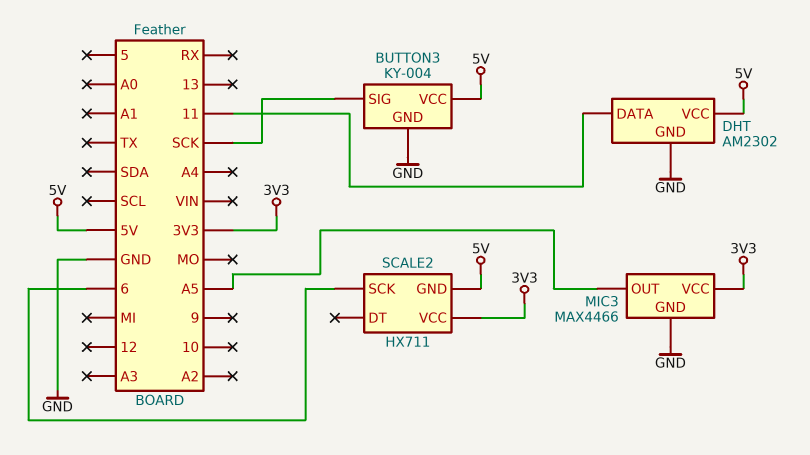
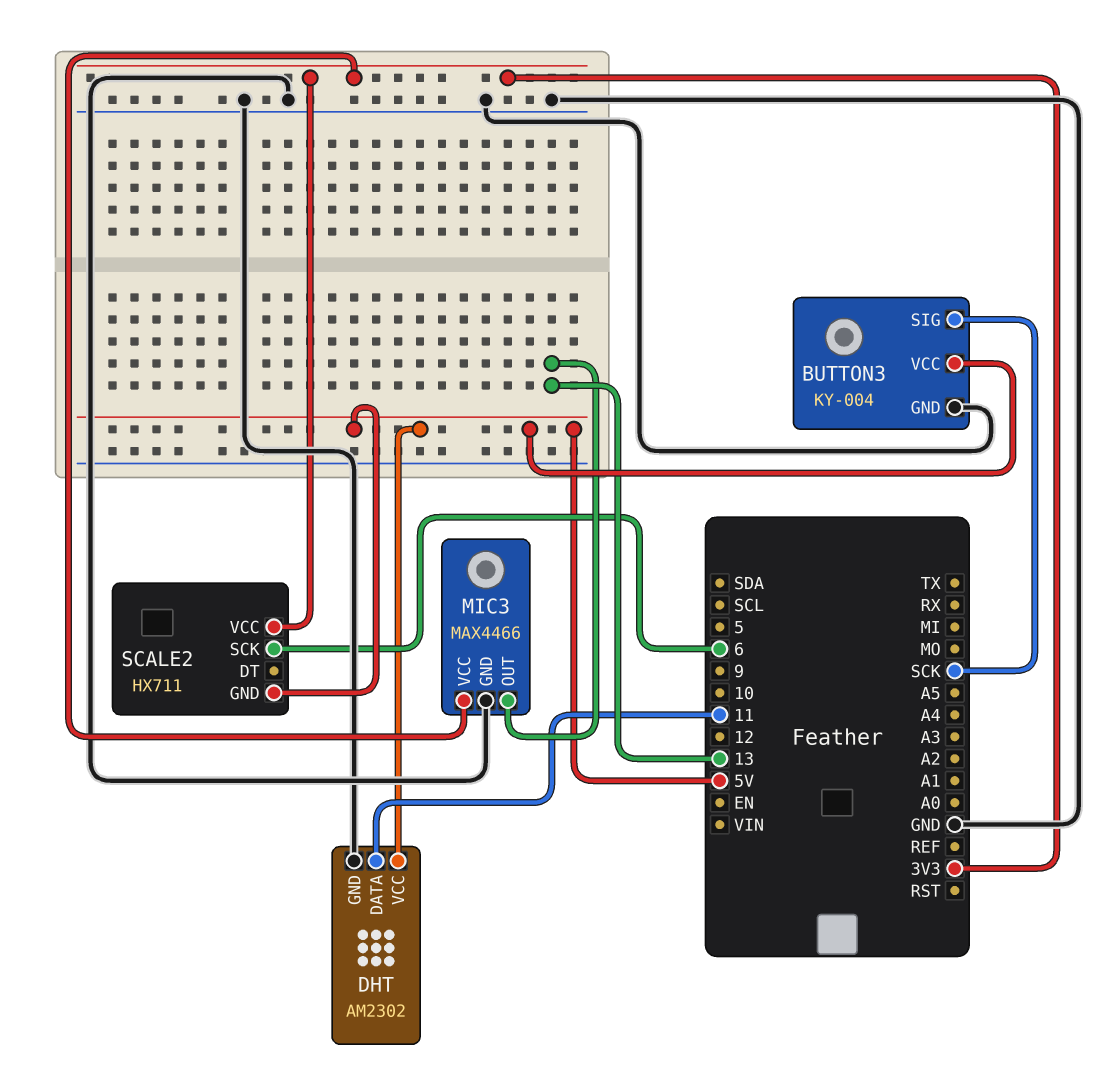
MIC3 pin OUT: A5 -> 13

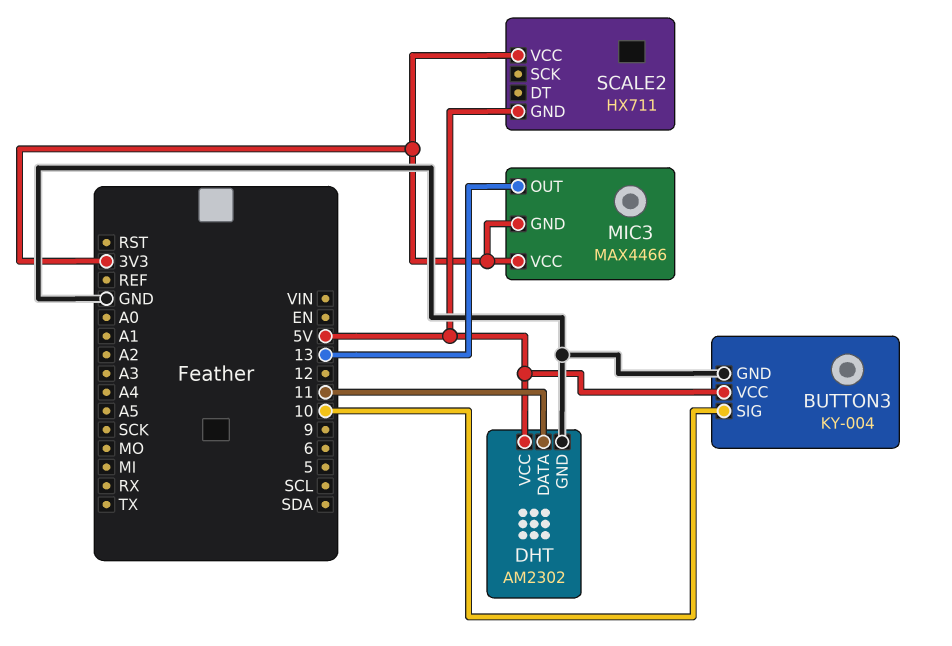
BUTTON3 pin SIG: SCK -> 10
MIC3 pin GND: GND -> 3V3
SCALE2 pin SCK: 6 -> none

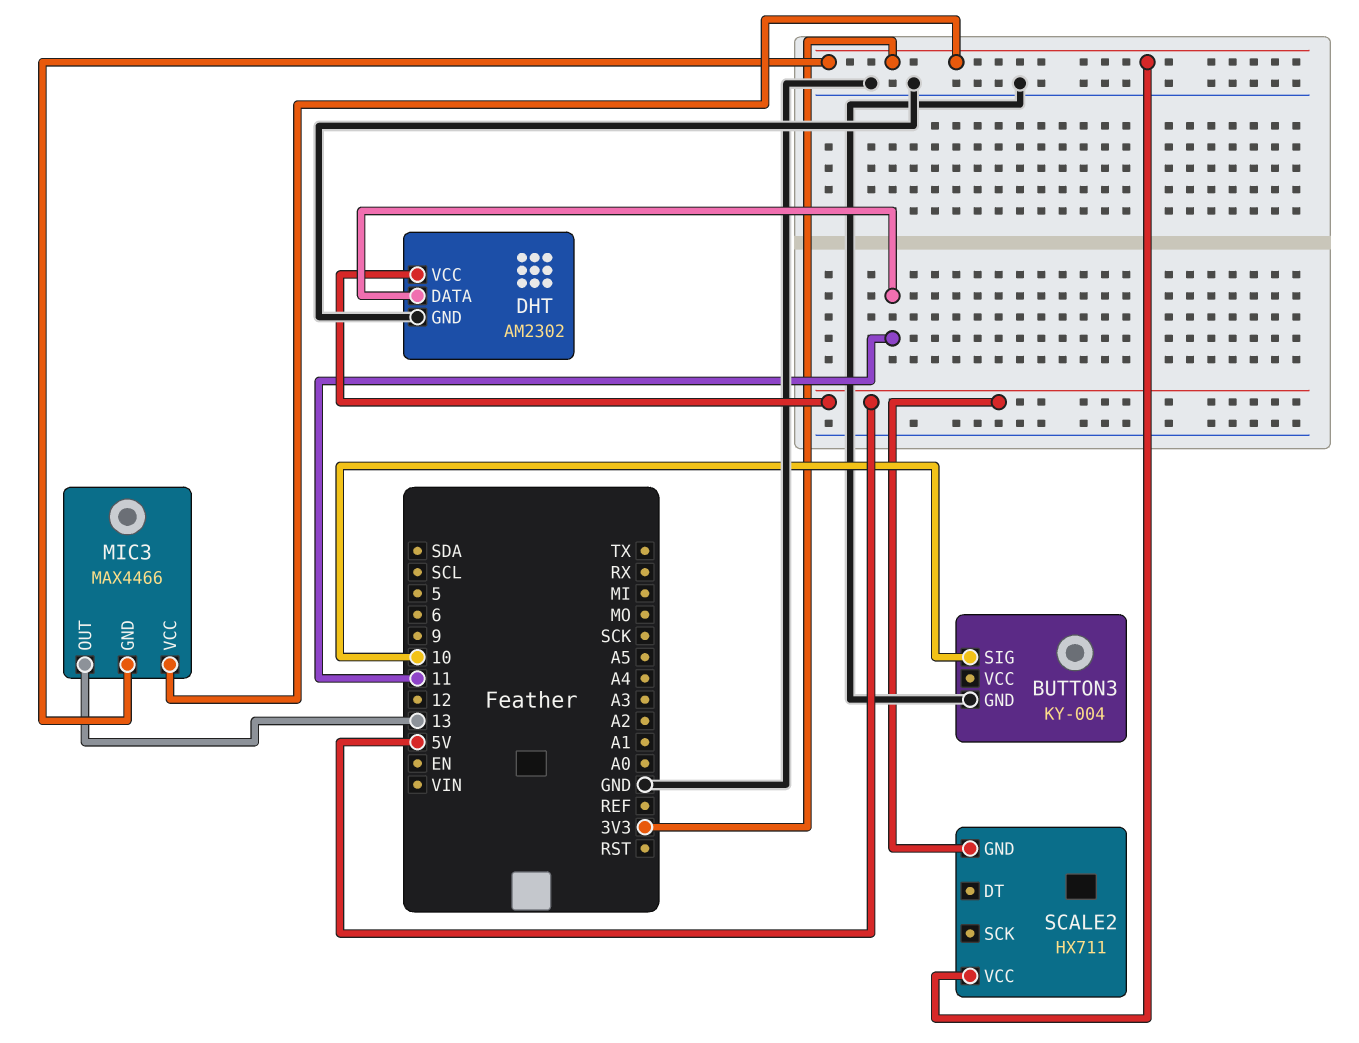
BUTTON3 pin VCC: 5V -> none

